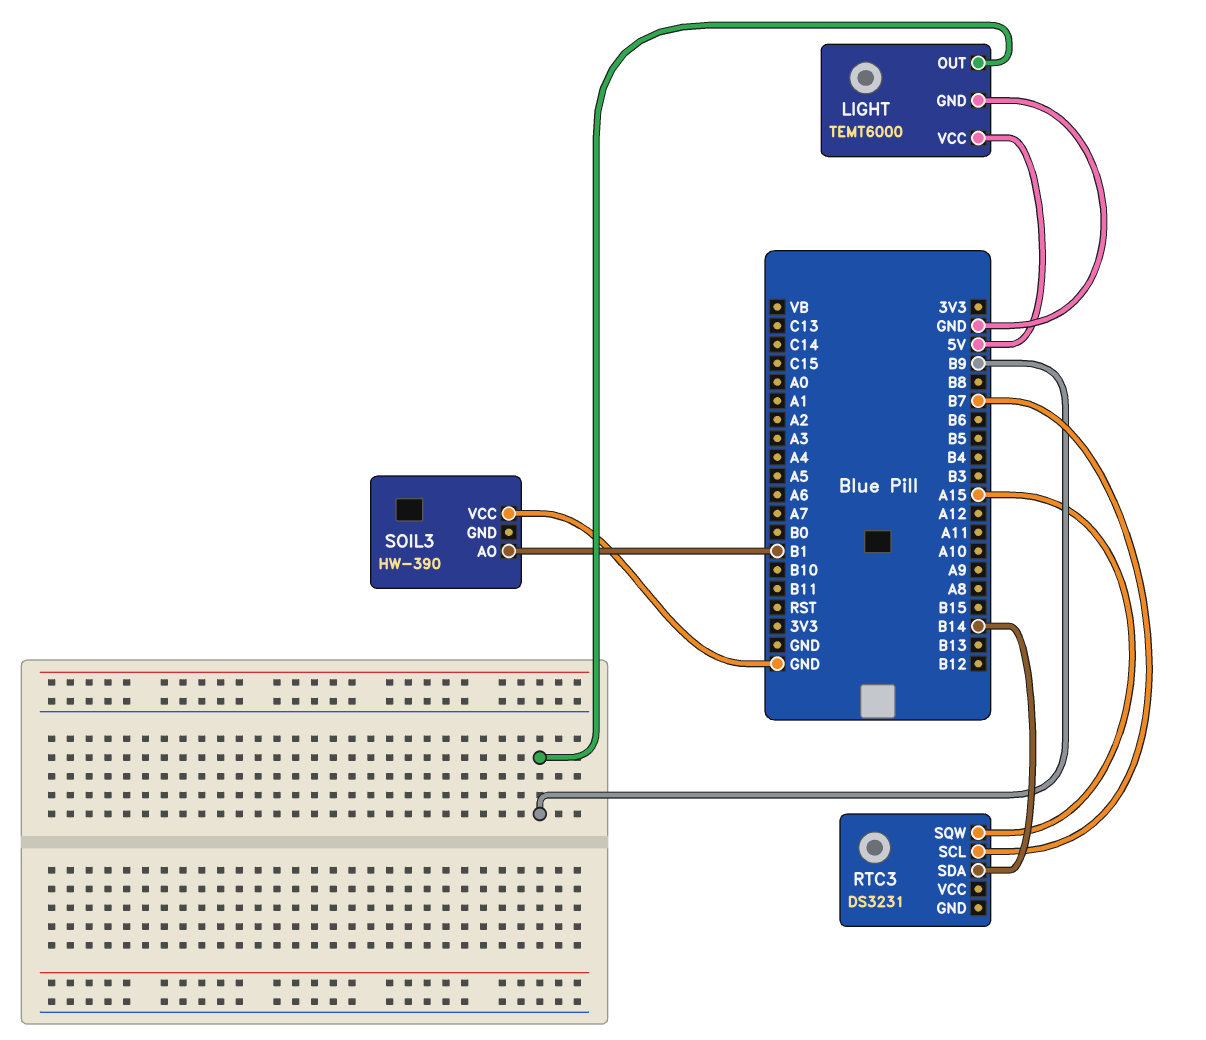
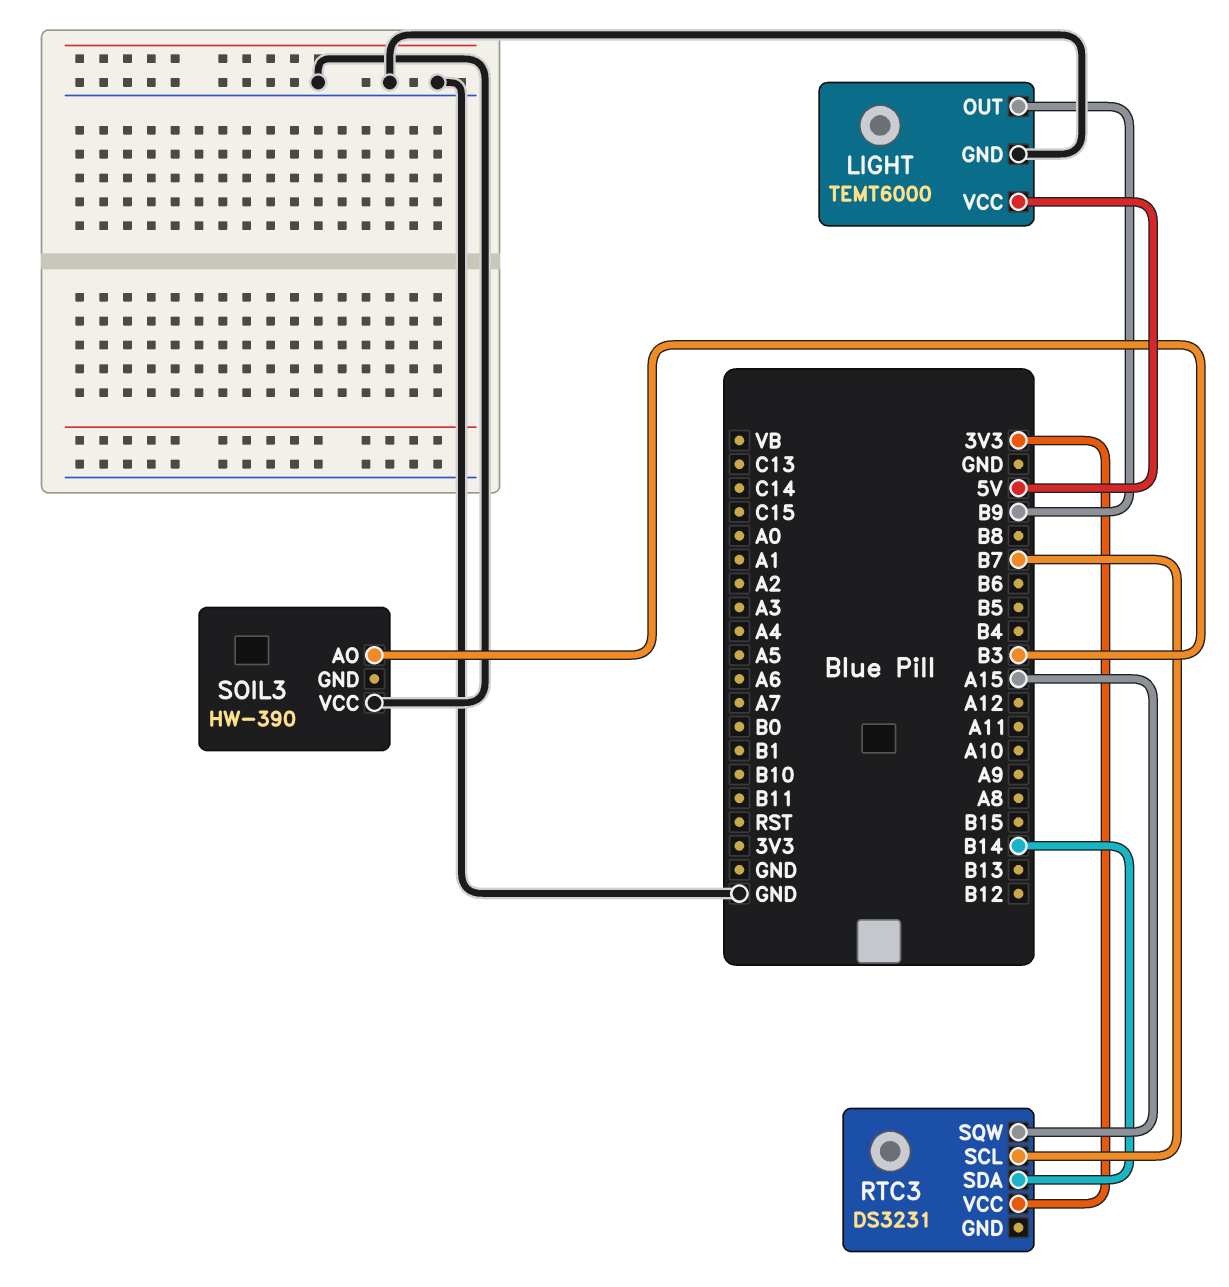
RTC3 pin VCC: none -> 3V3
SOIL3 pin AO: B1 -> B3

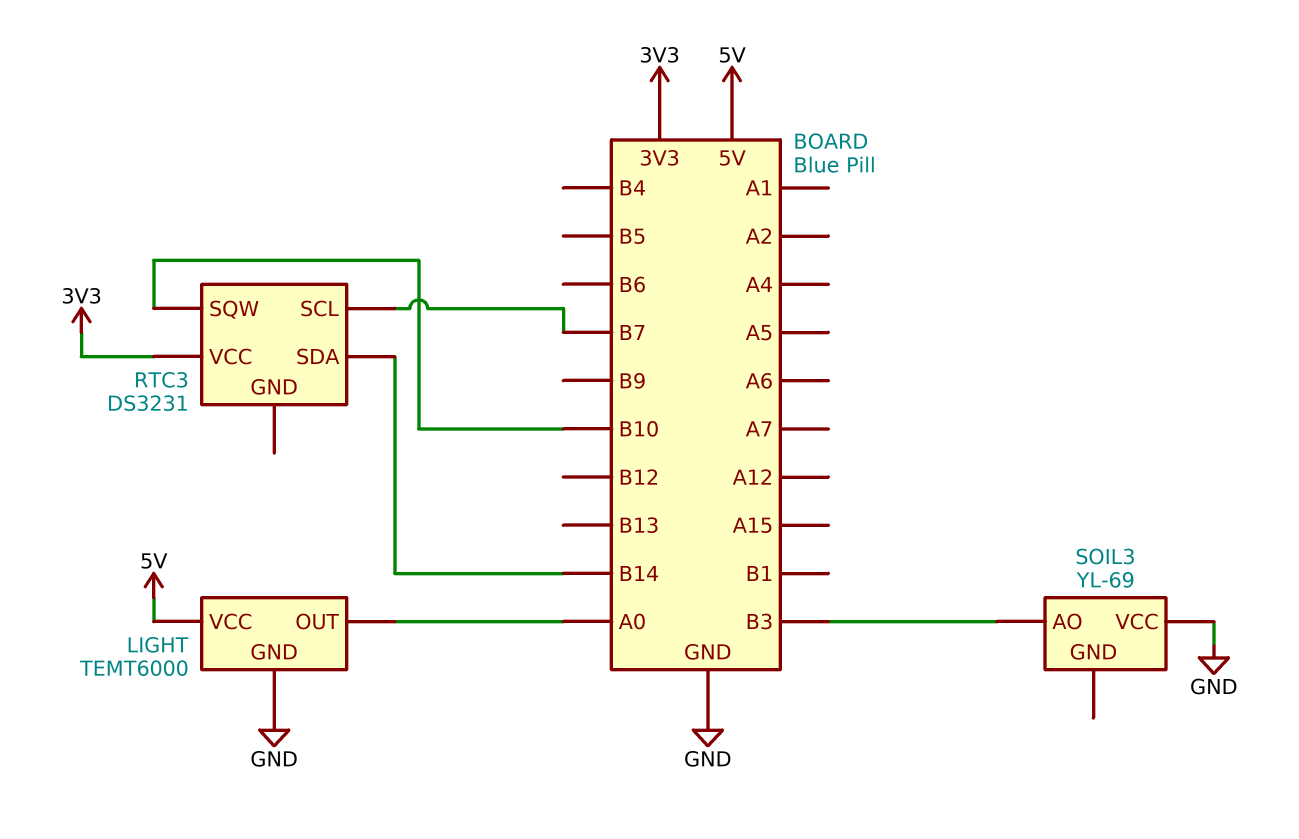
LIGHT pin OUT: B9 -> A0
RTC3 pin SQW: A15 -> B10
SOIL3: HW-390 -> YL-69

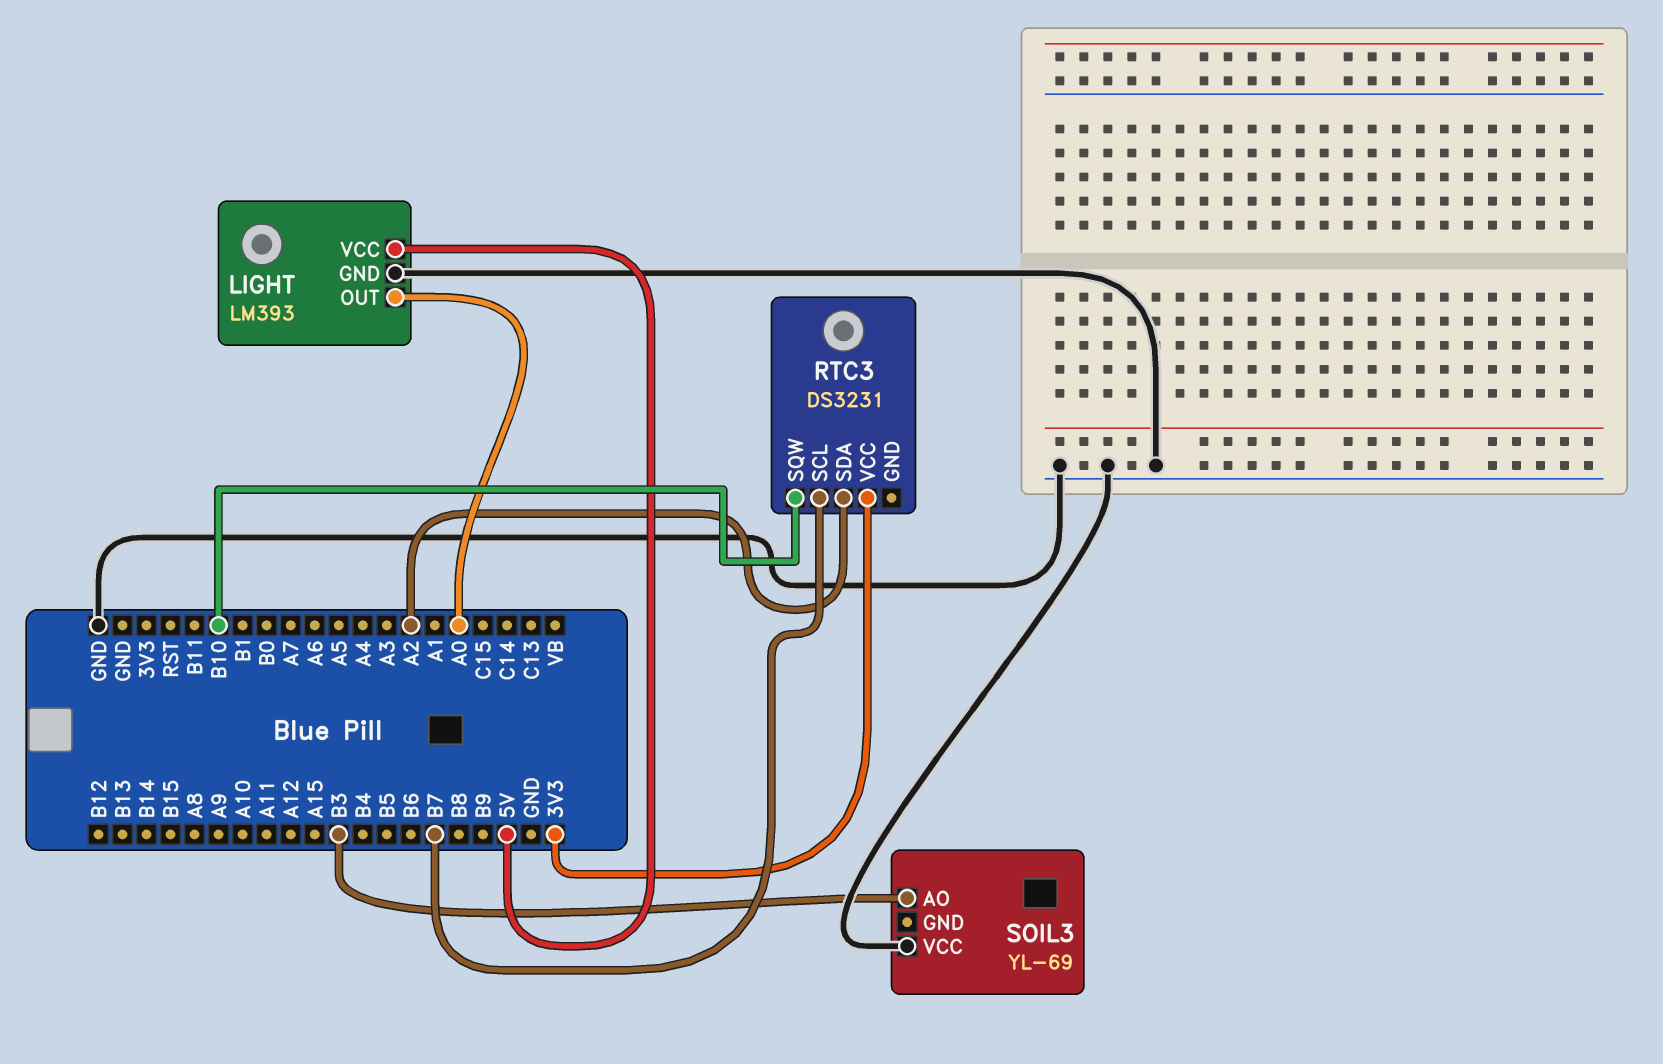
LIGHT: TEMT6000 -> LM393
RTC3 pin SDA: B14 -> A2

